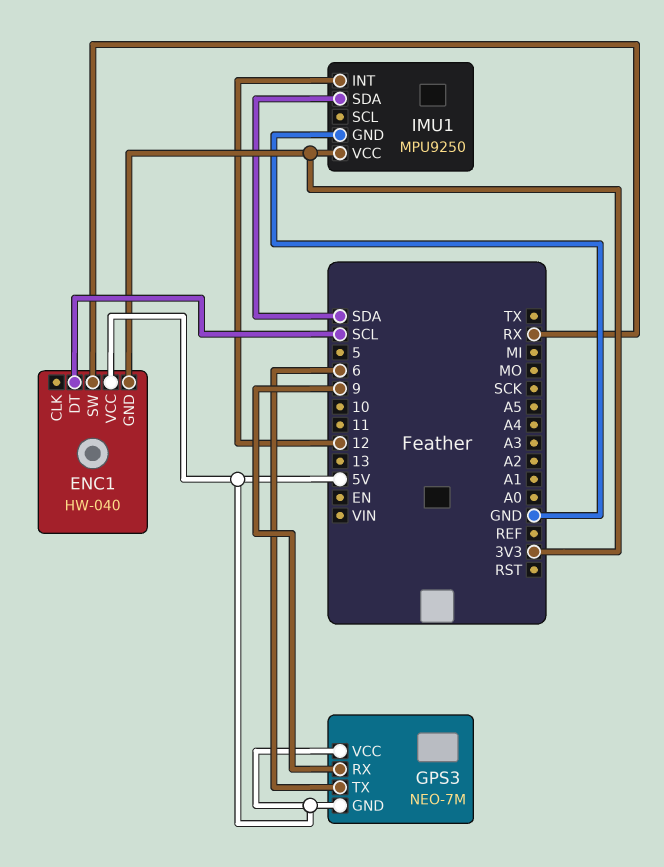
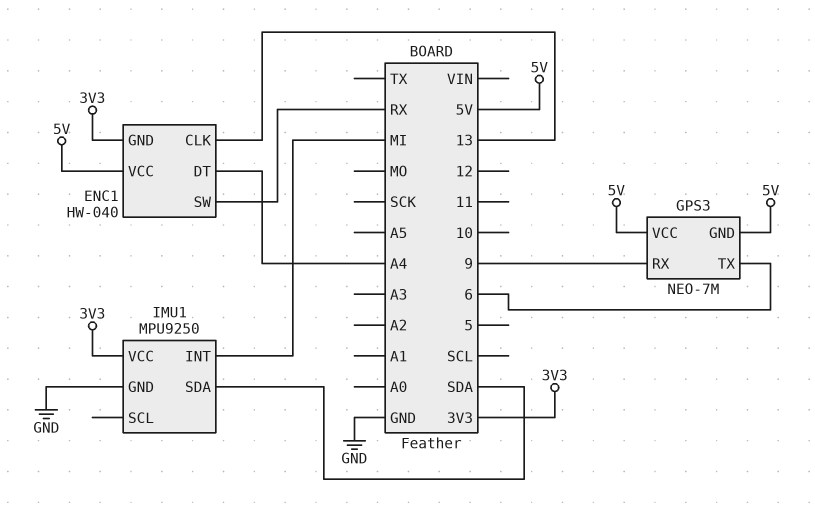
ENC1 pin CLK: none -> 13
ENC1 pin DT: SCL -> A4
IMU1 pin INT: 12 -> MI

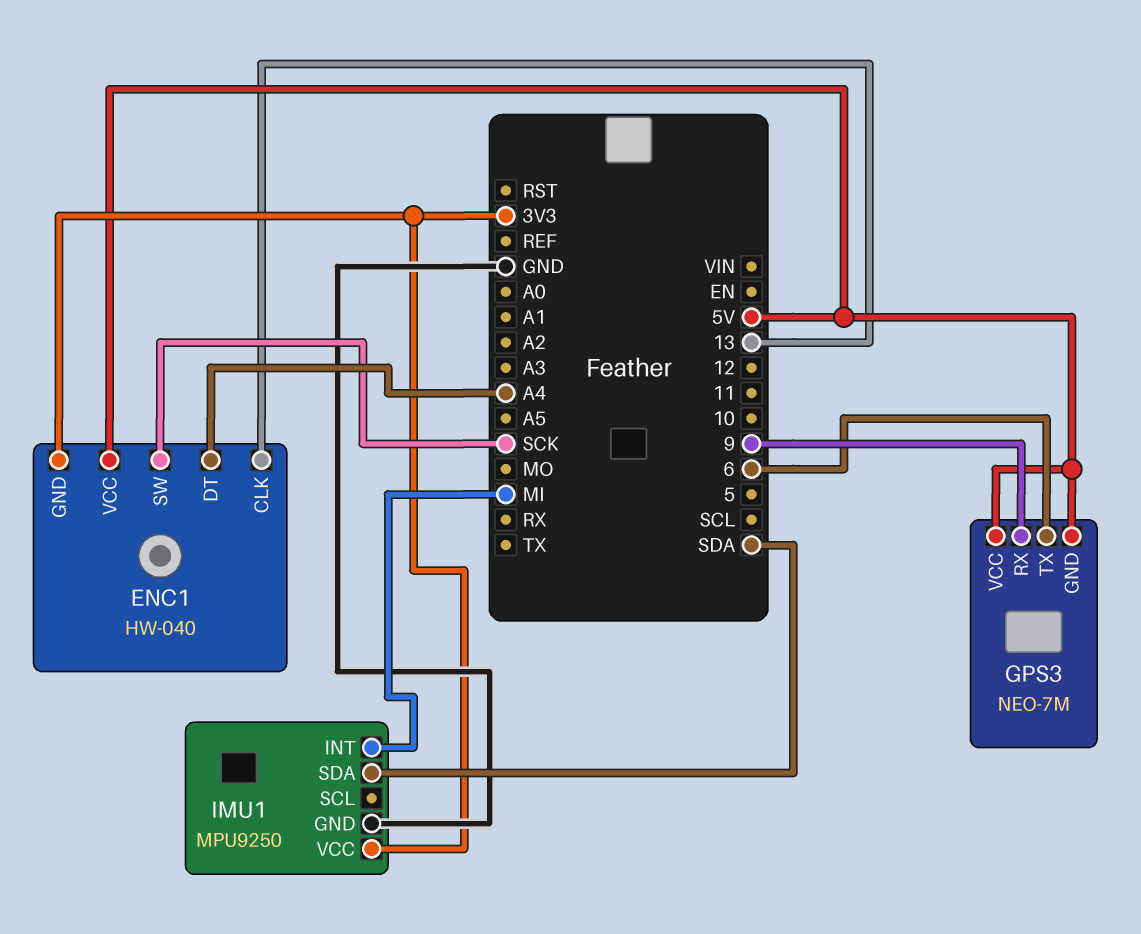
ENC1 pin SW: RX -> SCK

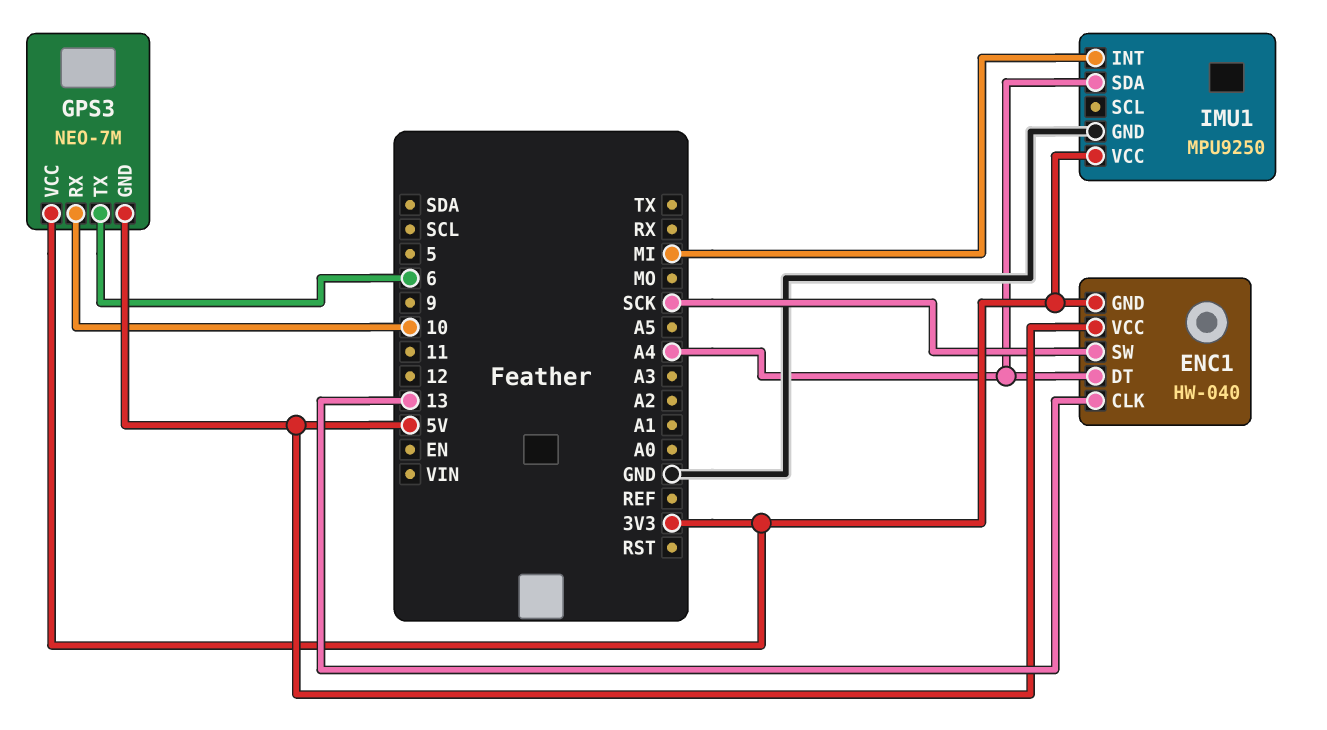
GPS3 pin RX: 9 -> 10
GPS3 pin VCC: 5V -> 3V3
IMU1 pin SDA: SDA -> A4

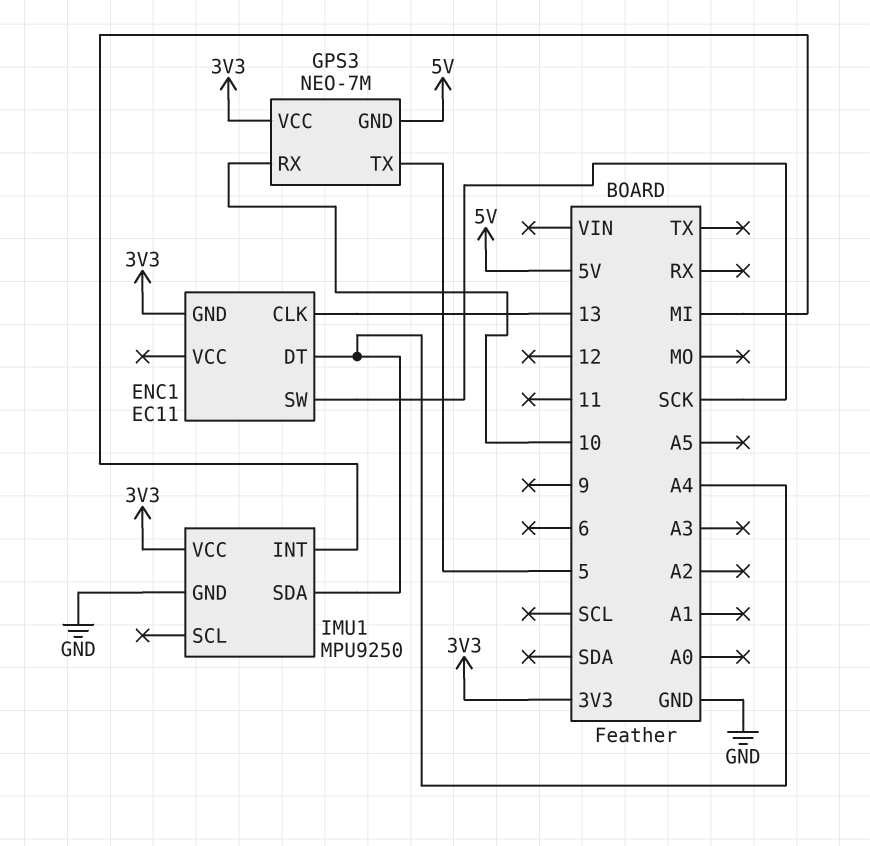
ENC1: HW-040 -> EC11
ENC1 pin VCC: 5V -> none
GPS3 pin TX: 6 -> 5

